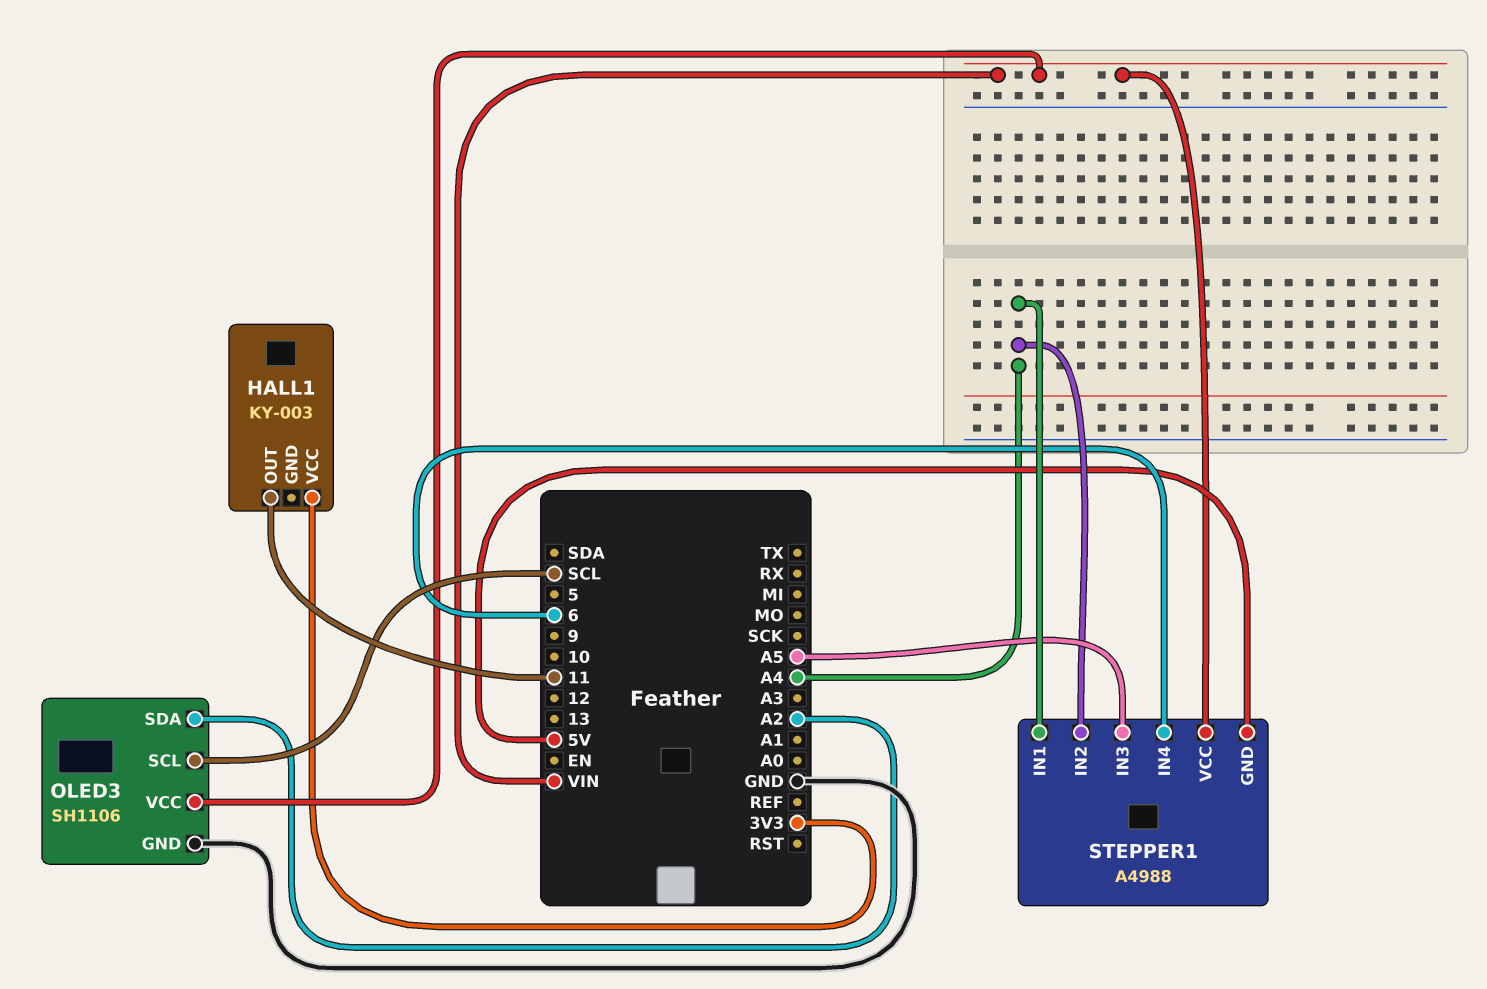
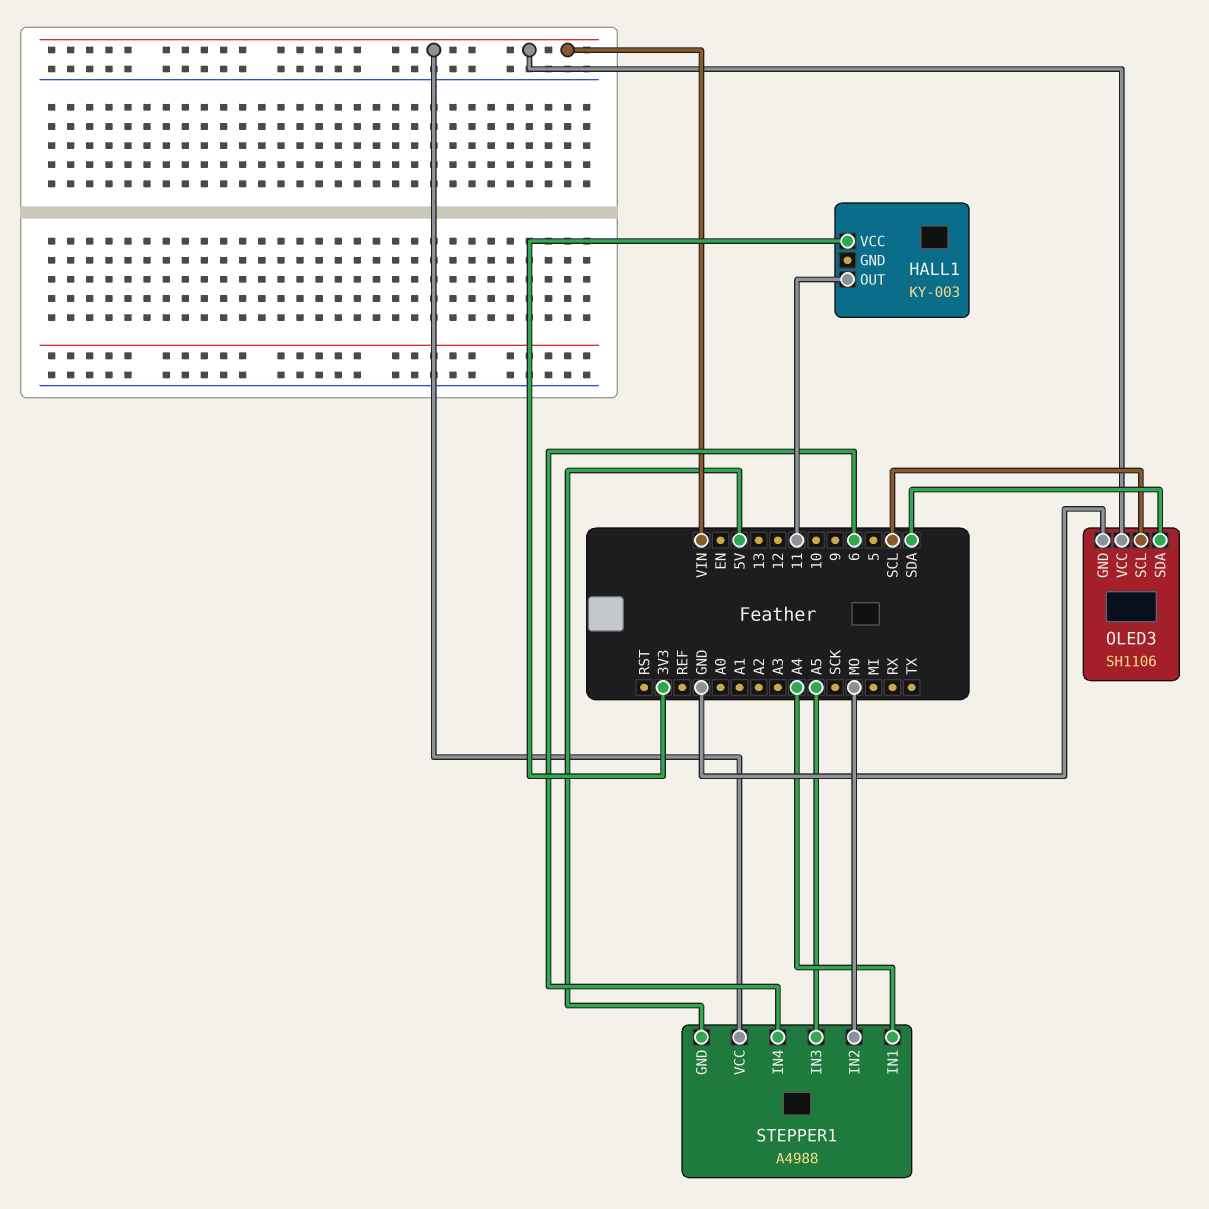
OLED3 pin SDA: A2 -> SDA
STEPPER1 pin IN2: A4 -> MO

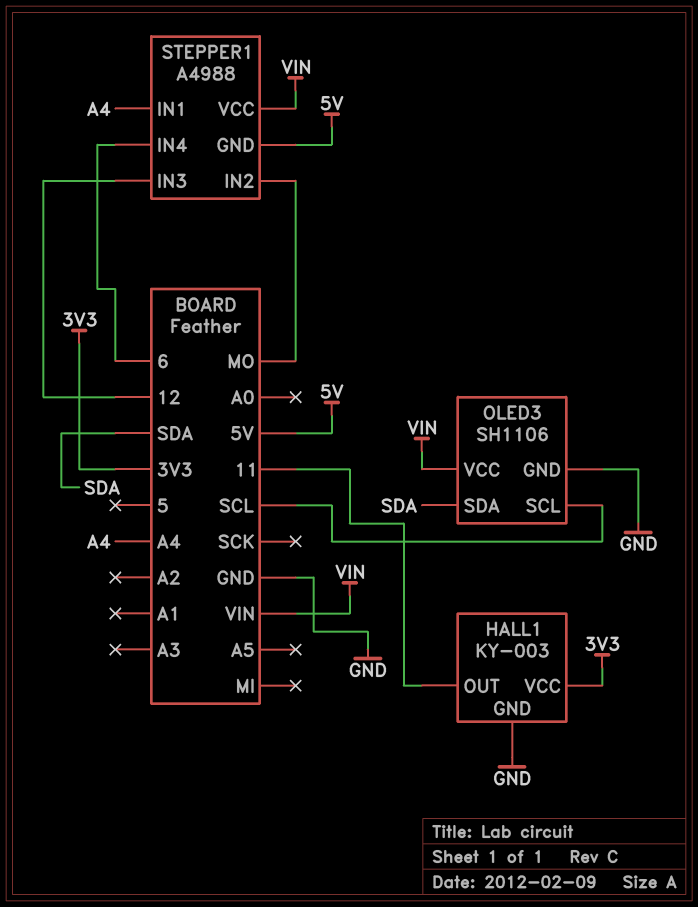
HALL1 pin GND: none -> GND
STEPPER1 pin IN3: A5 -> 12

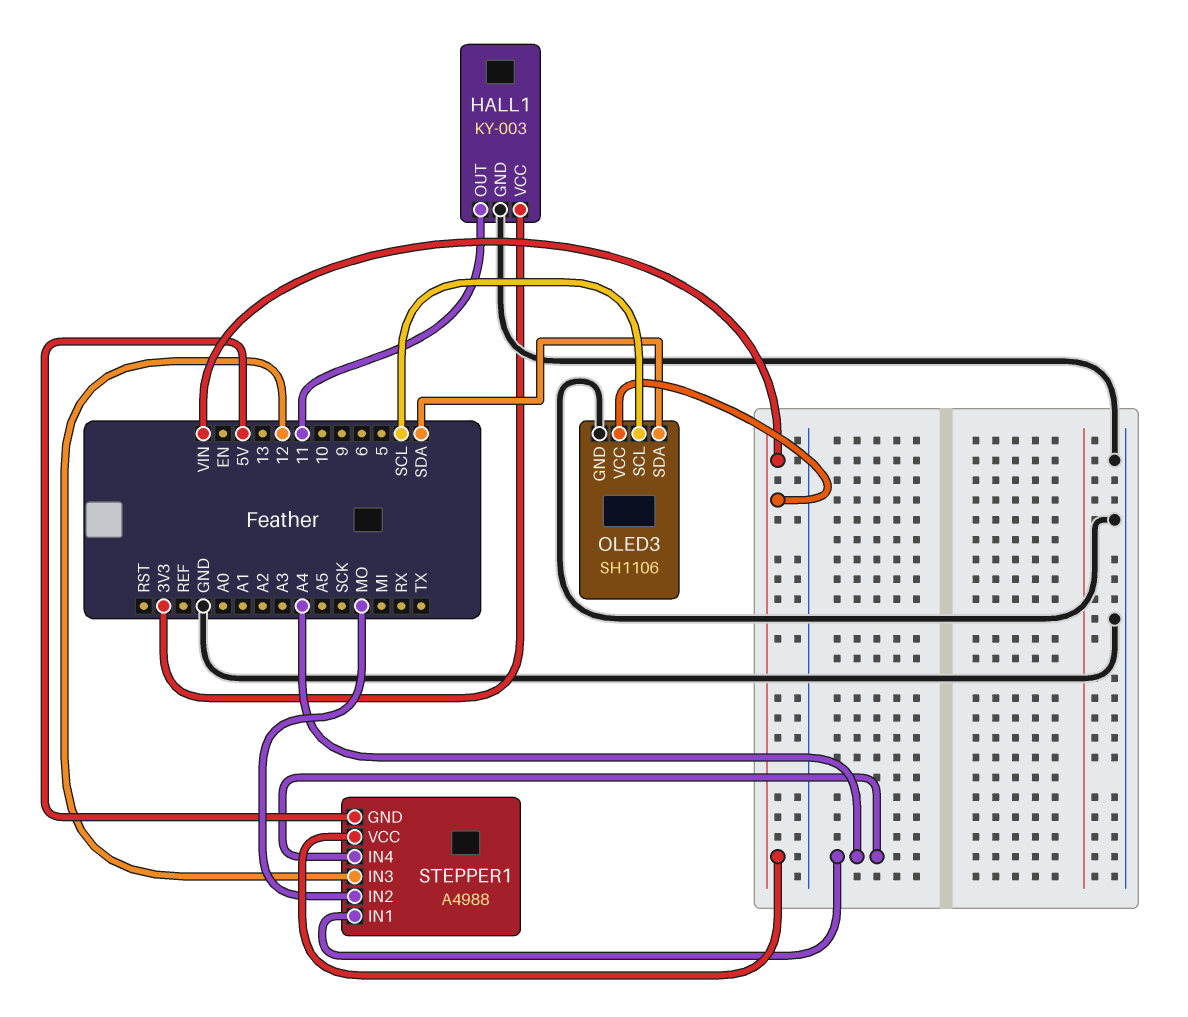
STEPPER1 pin IN4: 6 -> A4

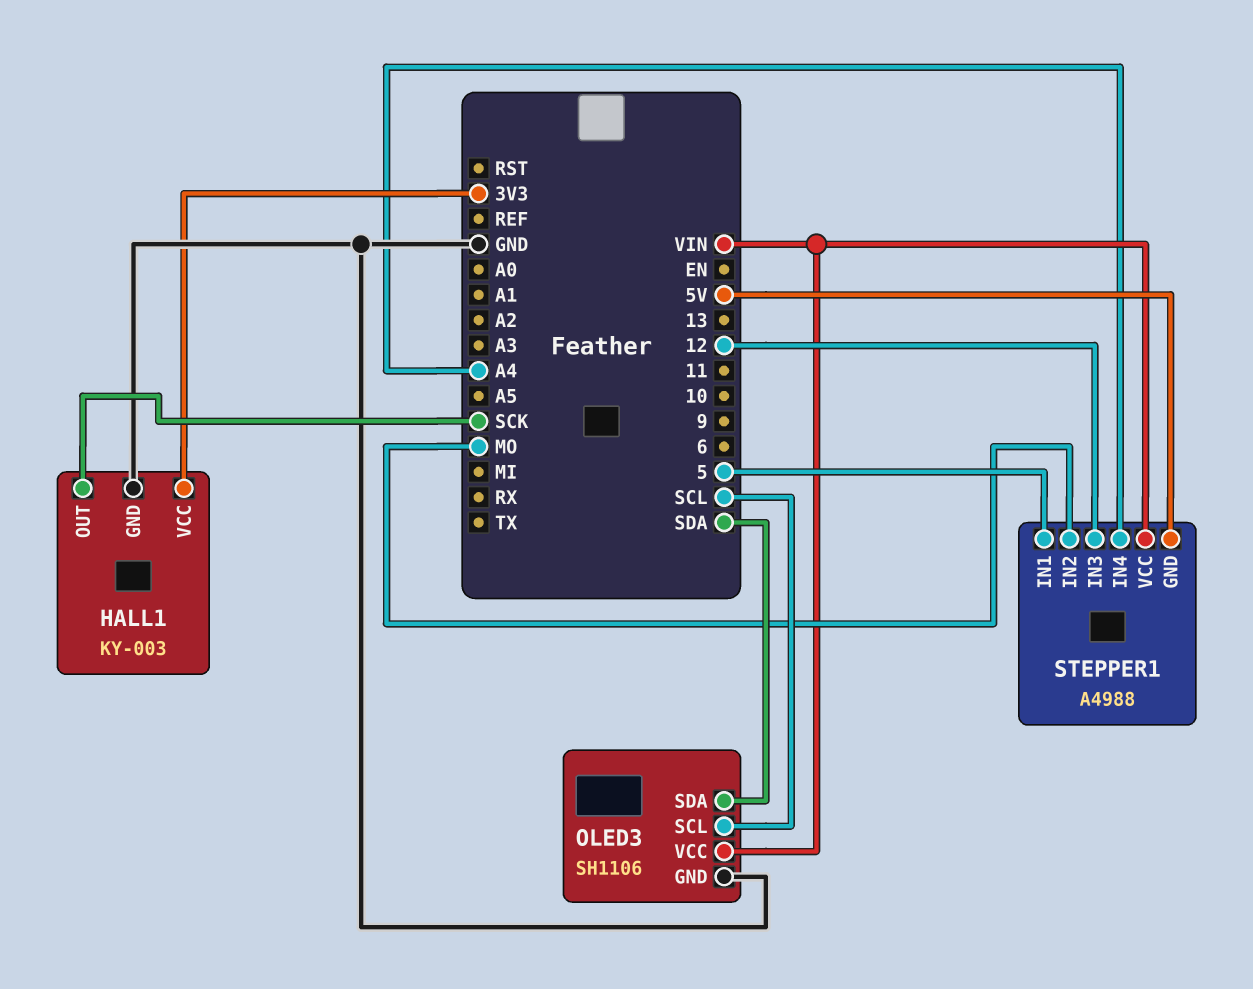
HALL1 pin OUT: 11 -> SCK
STEPPER1 pin IN1: A4 -> 5

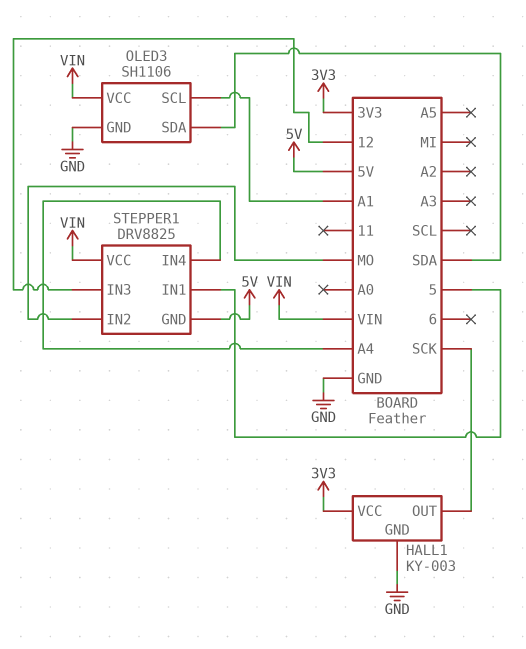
OLED3 pin SCL: SCL -> A1
STEPPER1: A4988 -> DRV8825

